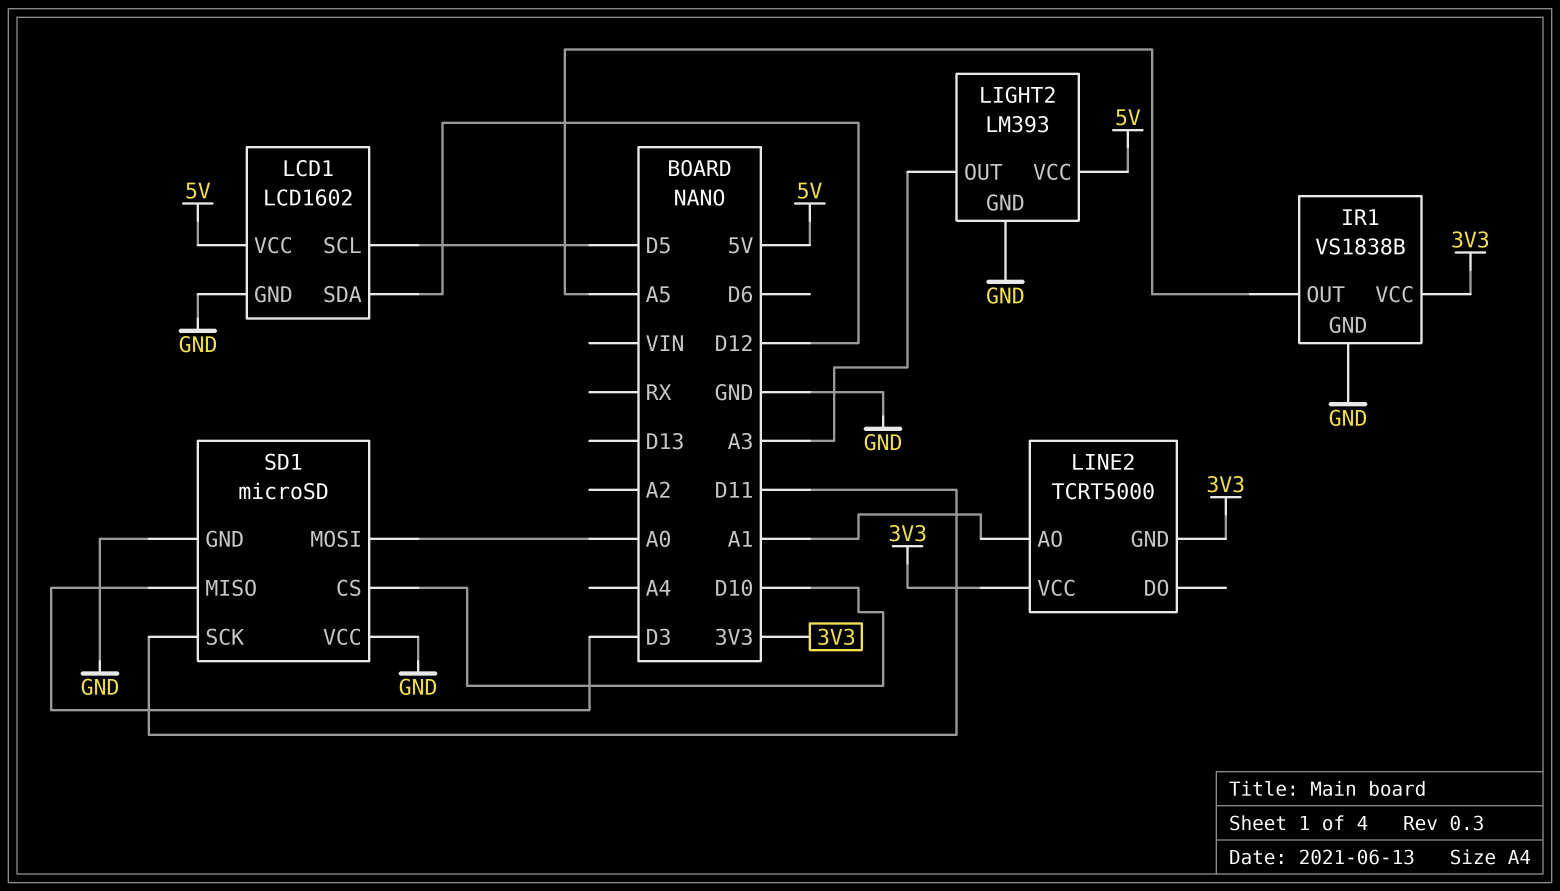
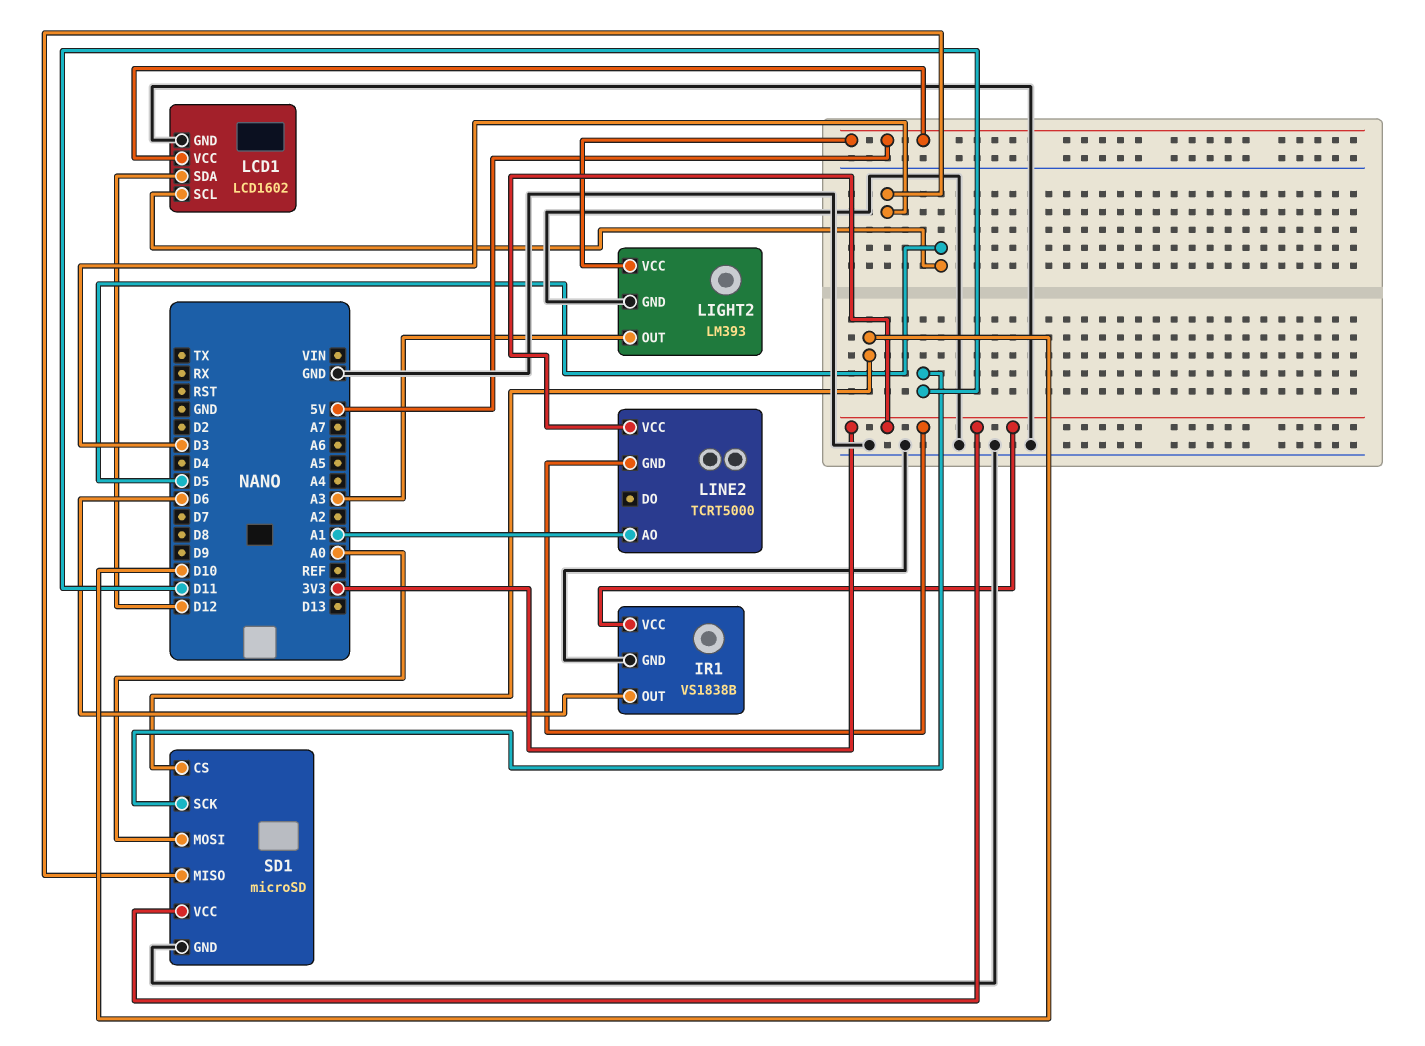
IR1 pin OUT: A5 -> D6
SD1 pin VCC: GND -> 3V3

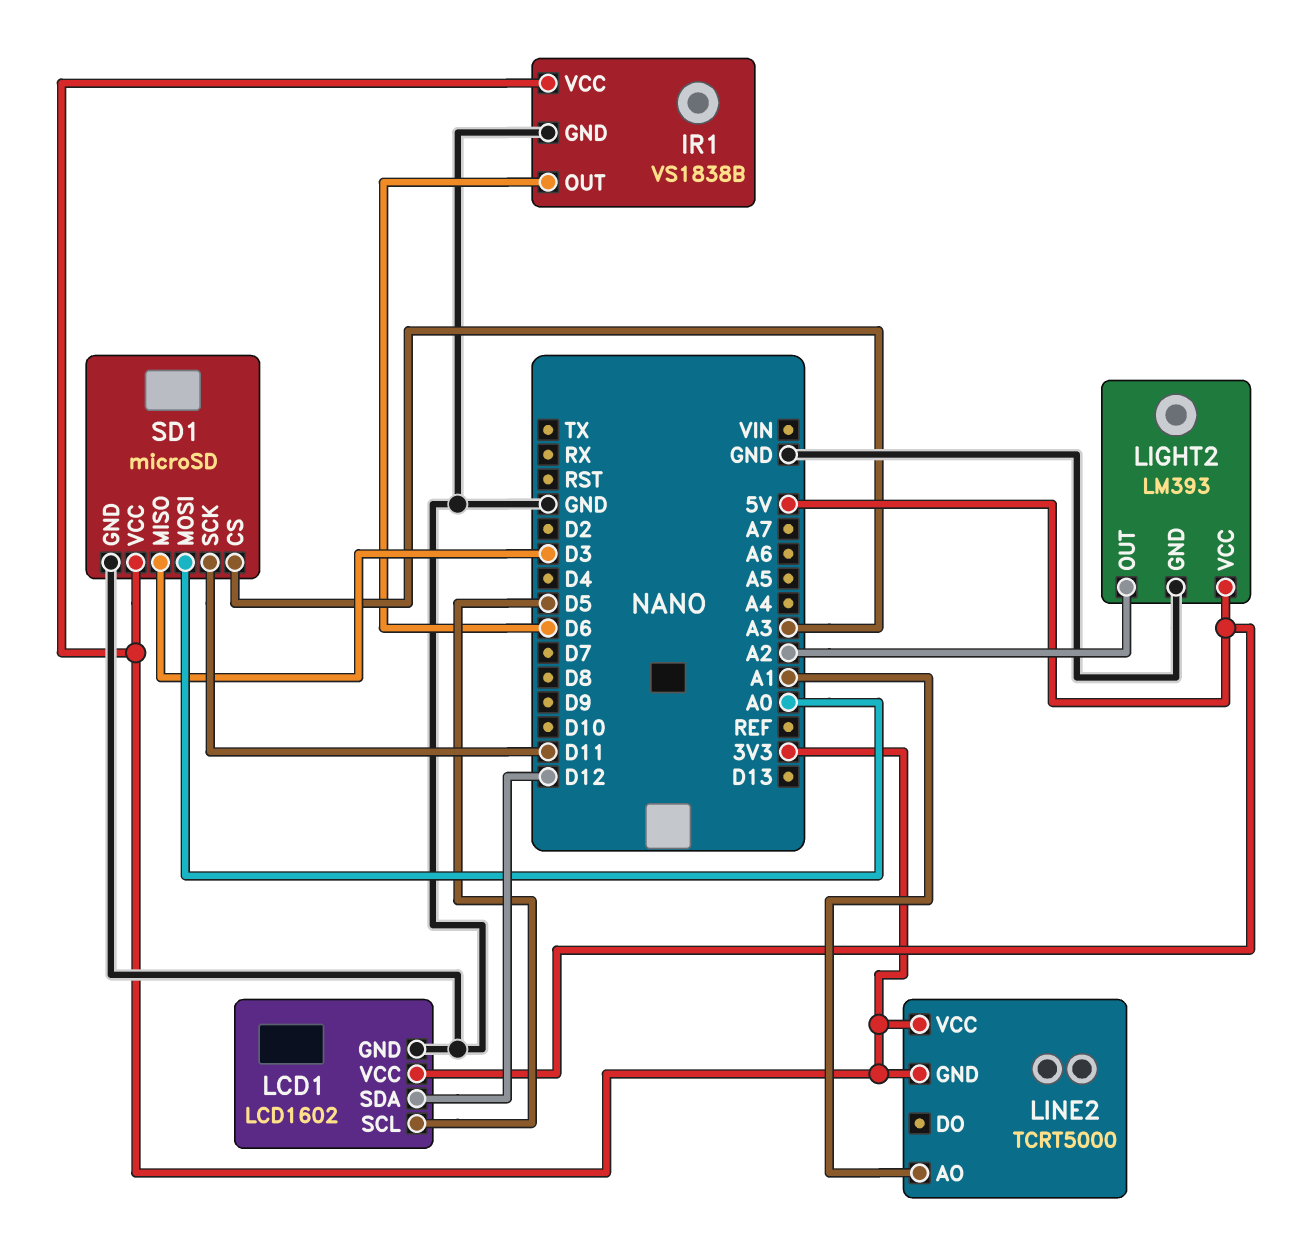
LIGHT2 pin OUT: A3 -> A2
SD1 pin CS: D10 -> A3

